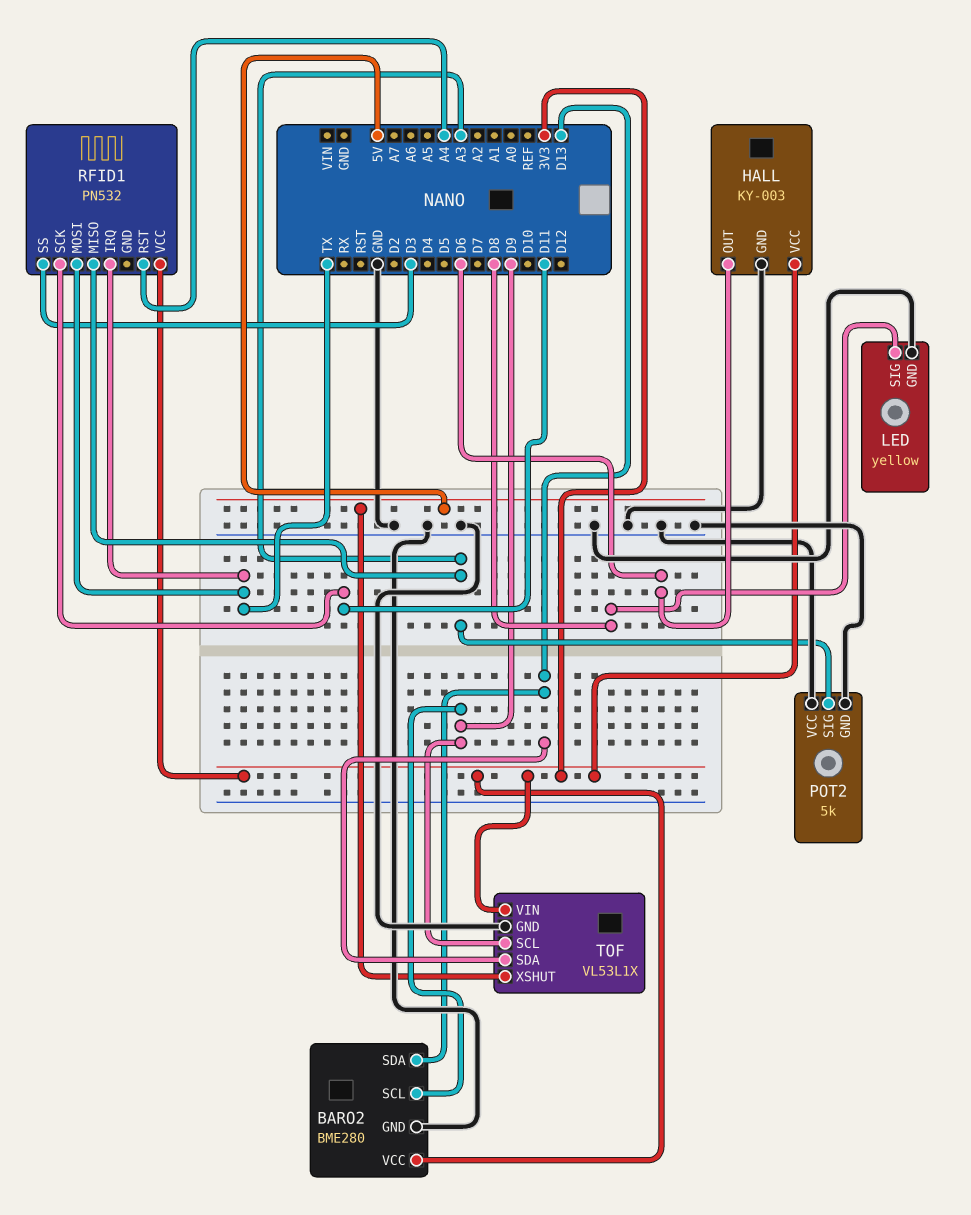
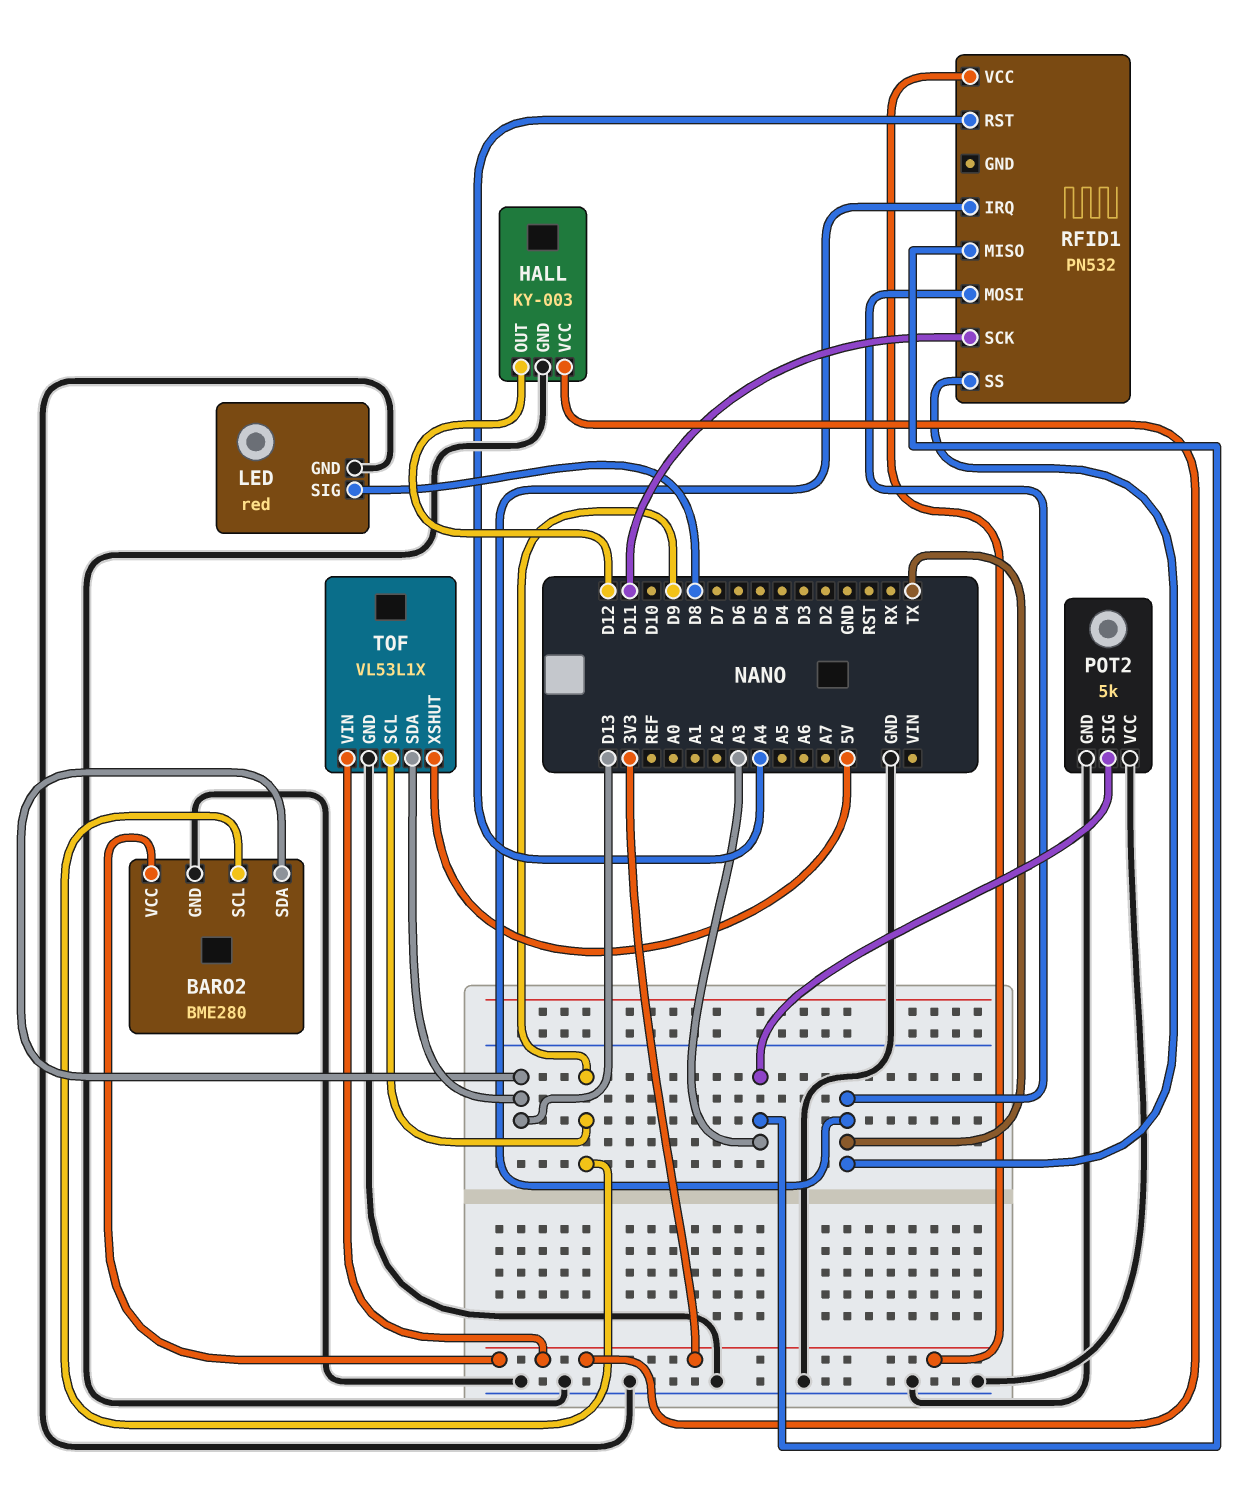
HALL pin OUT: D6 -> D12
LED: yellow -> red
RFID1 pin SS: D3 -> TX

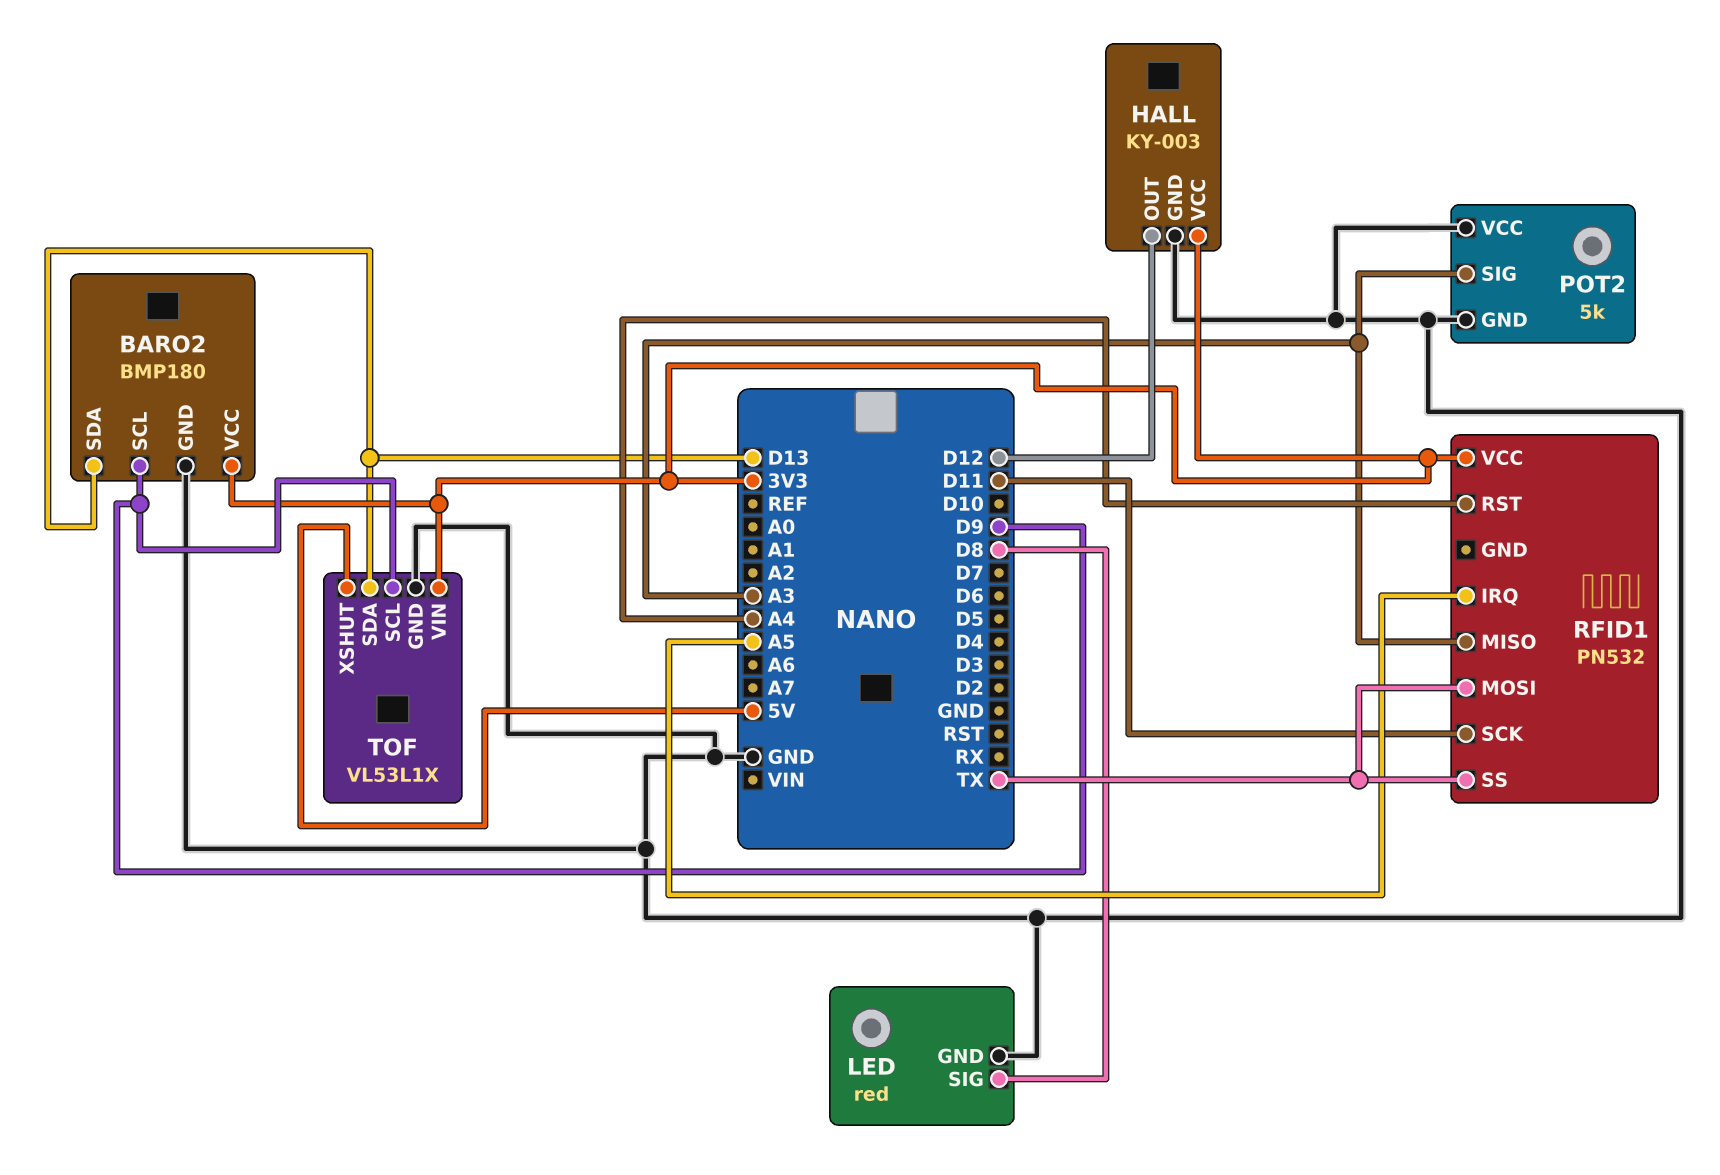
BARO2: BME280 -> BMP180
RFID1 pin IRQ: TX -> A5

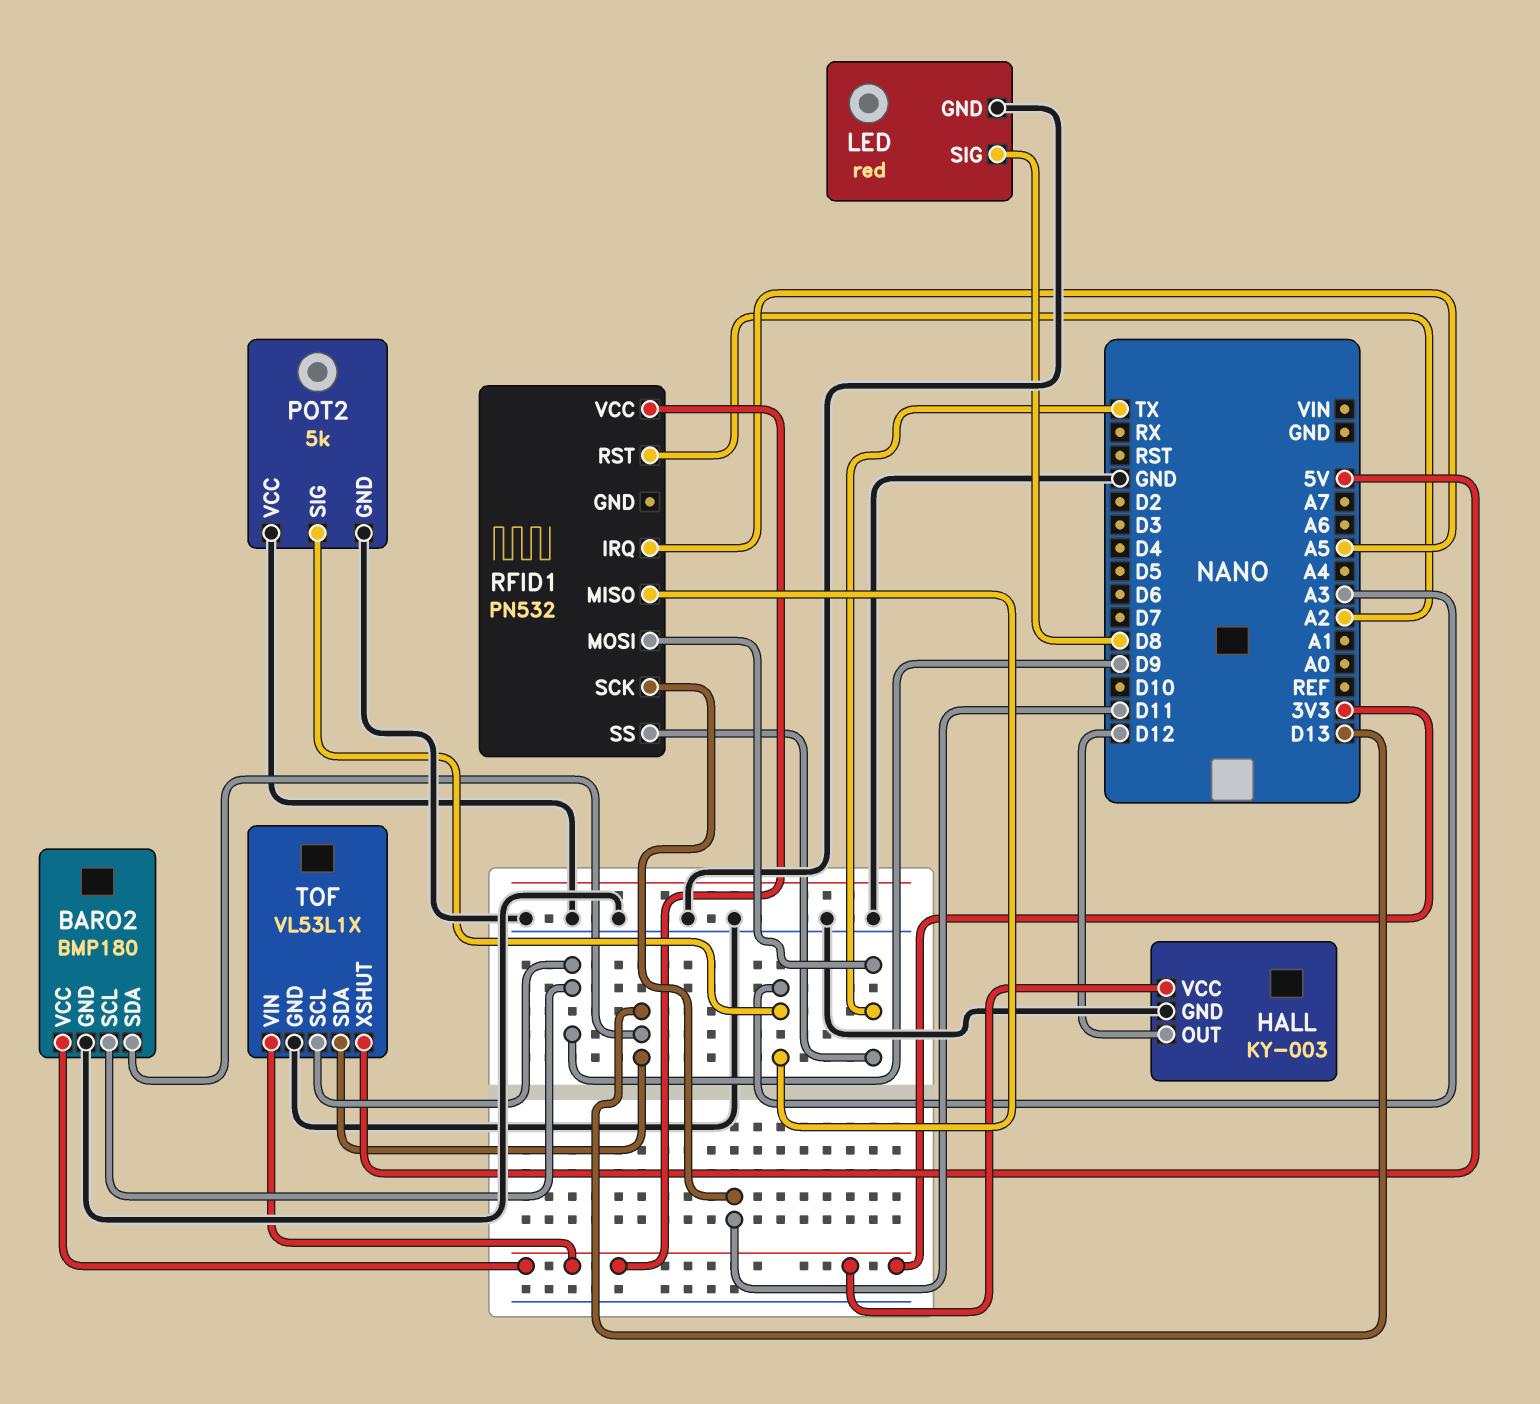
RFID1 pin RST: A4 -> A2

